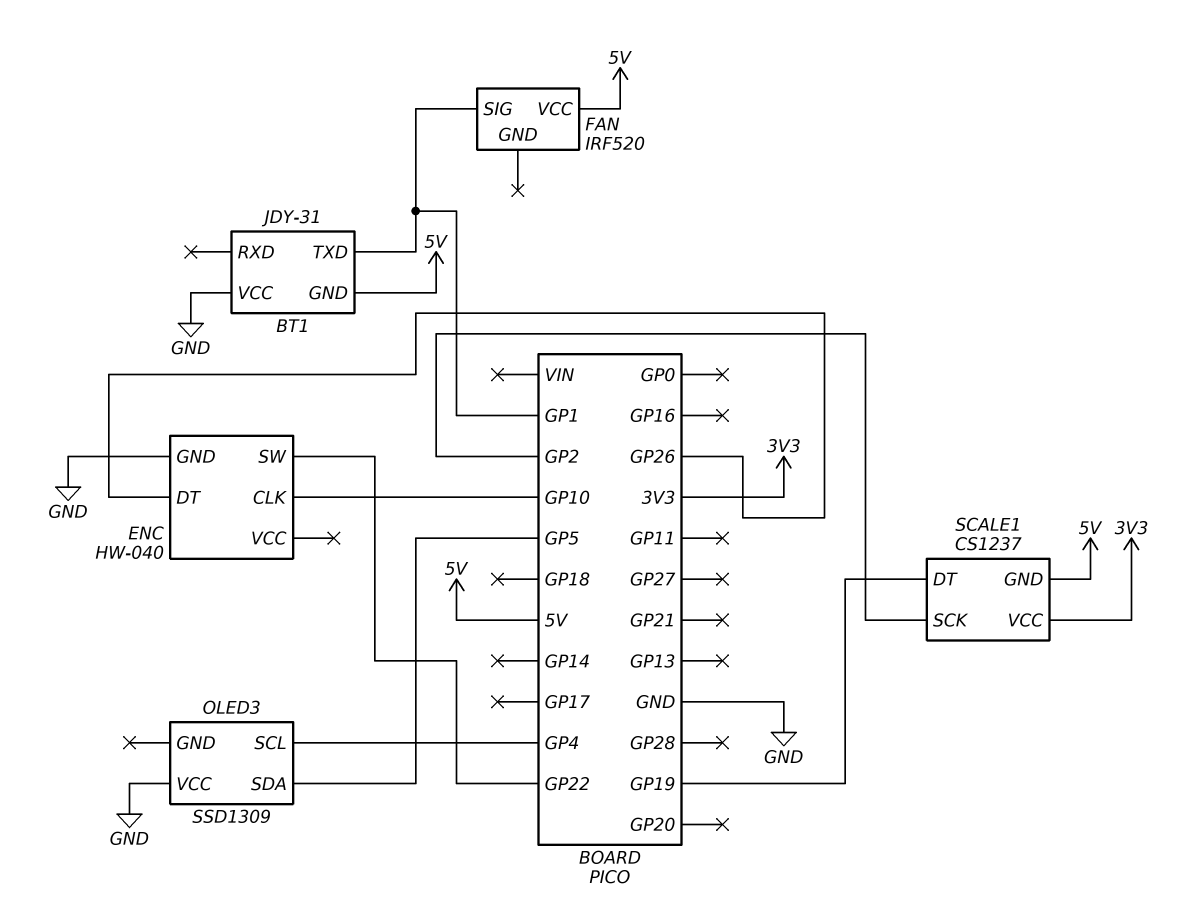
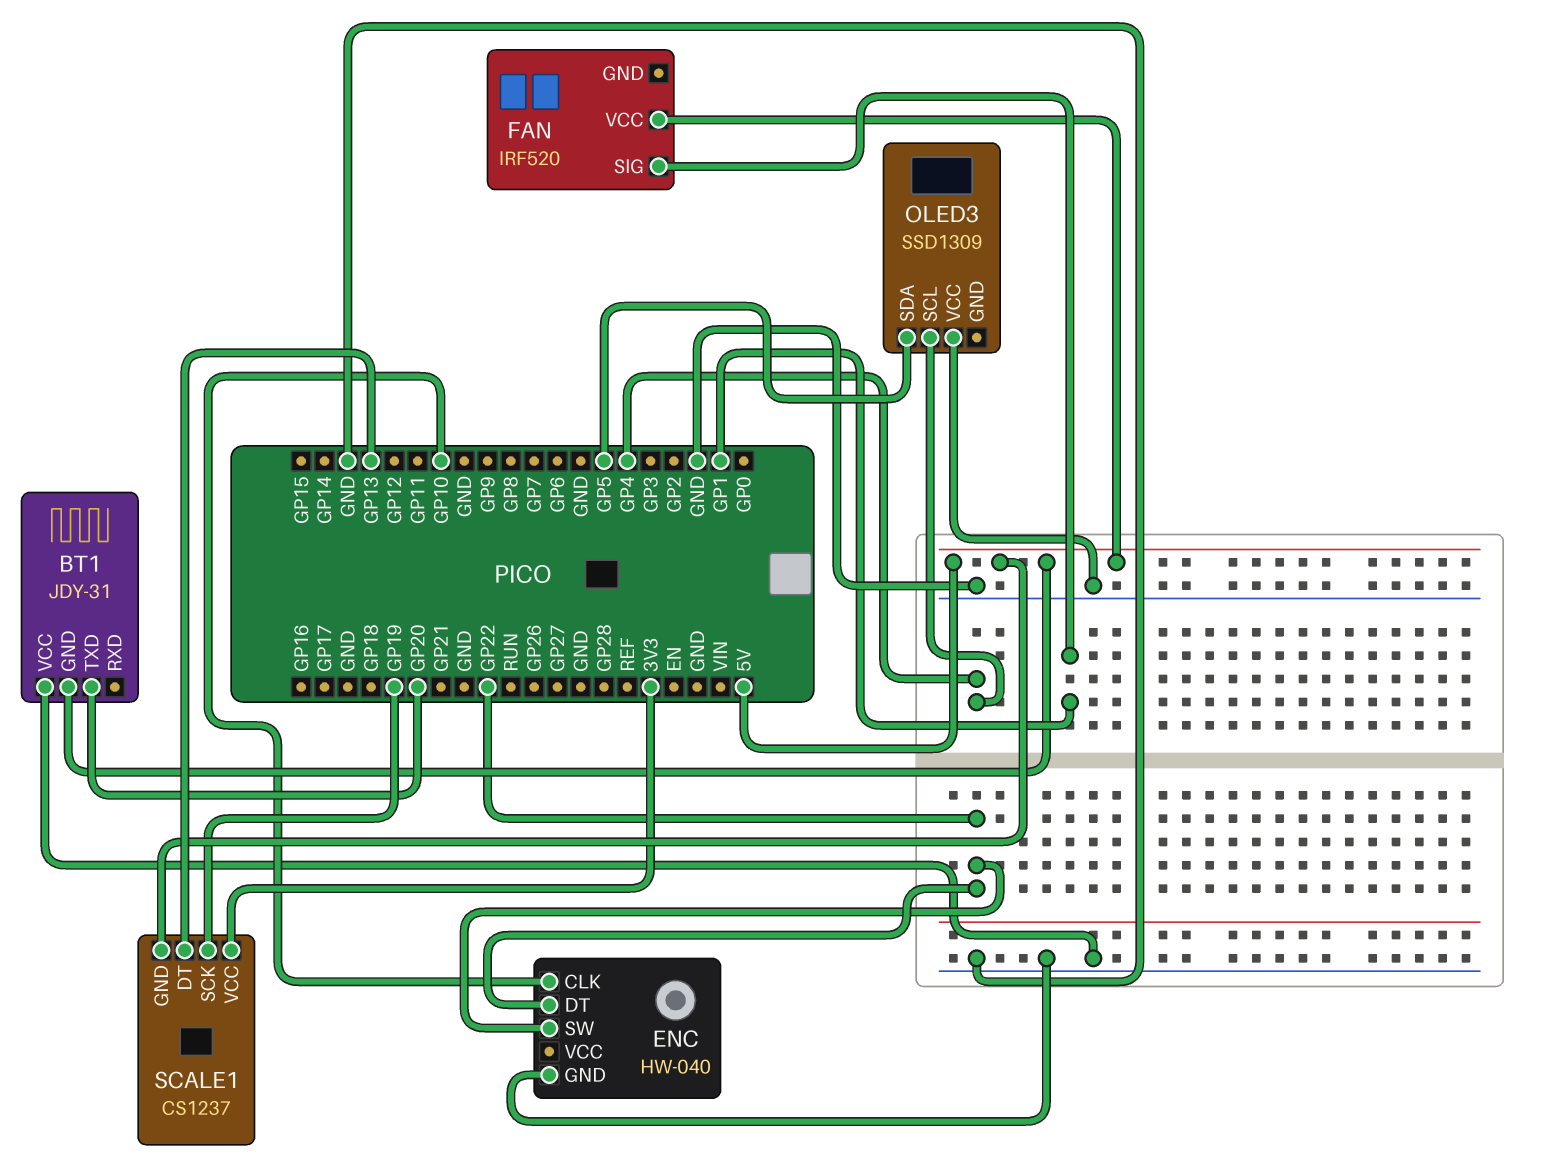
BT1 pin TXD: GP1 -> GP20
ENC pin DT: GP26 -> GP22
SCALE1 pin DT: GP19 -> GP13
SCALE1 pin SCK: GP2 -> GP19

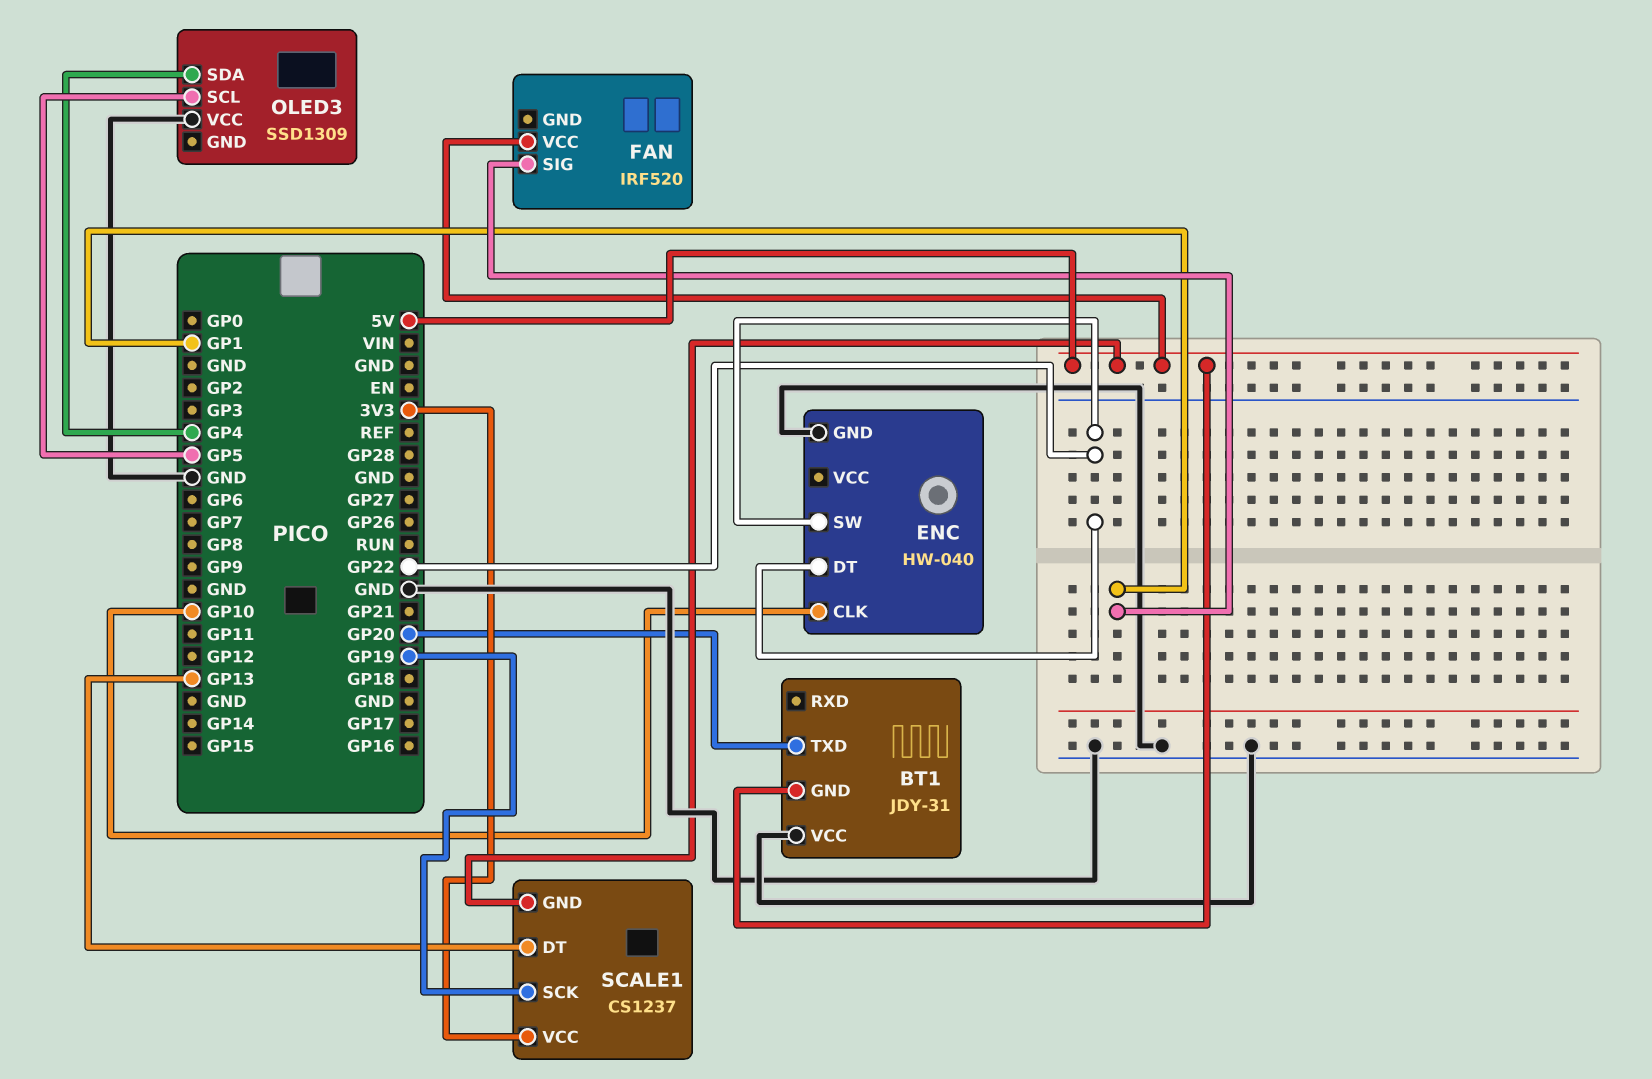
OLED3 pin SCL: GP4 -> GP5
OLED3 pin SDA: GP5 -> GP4

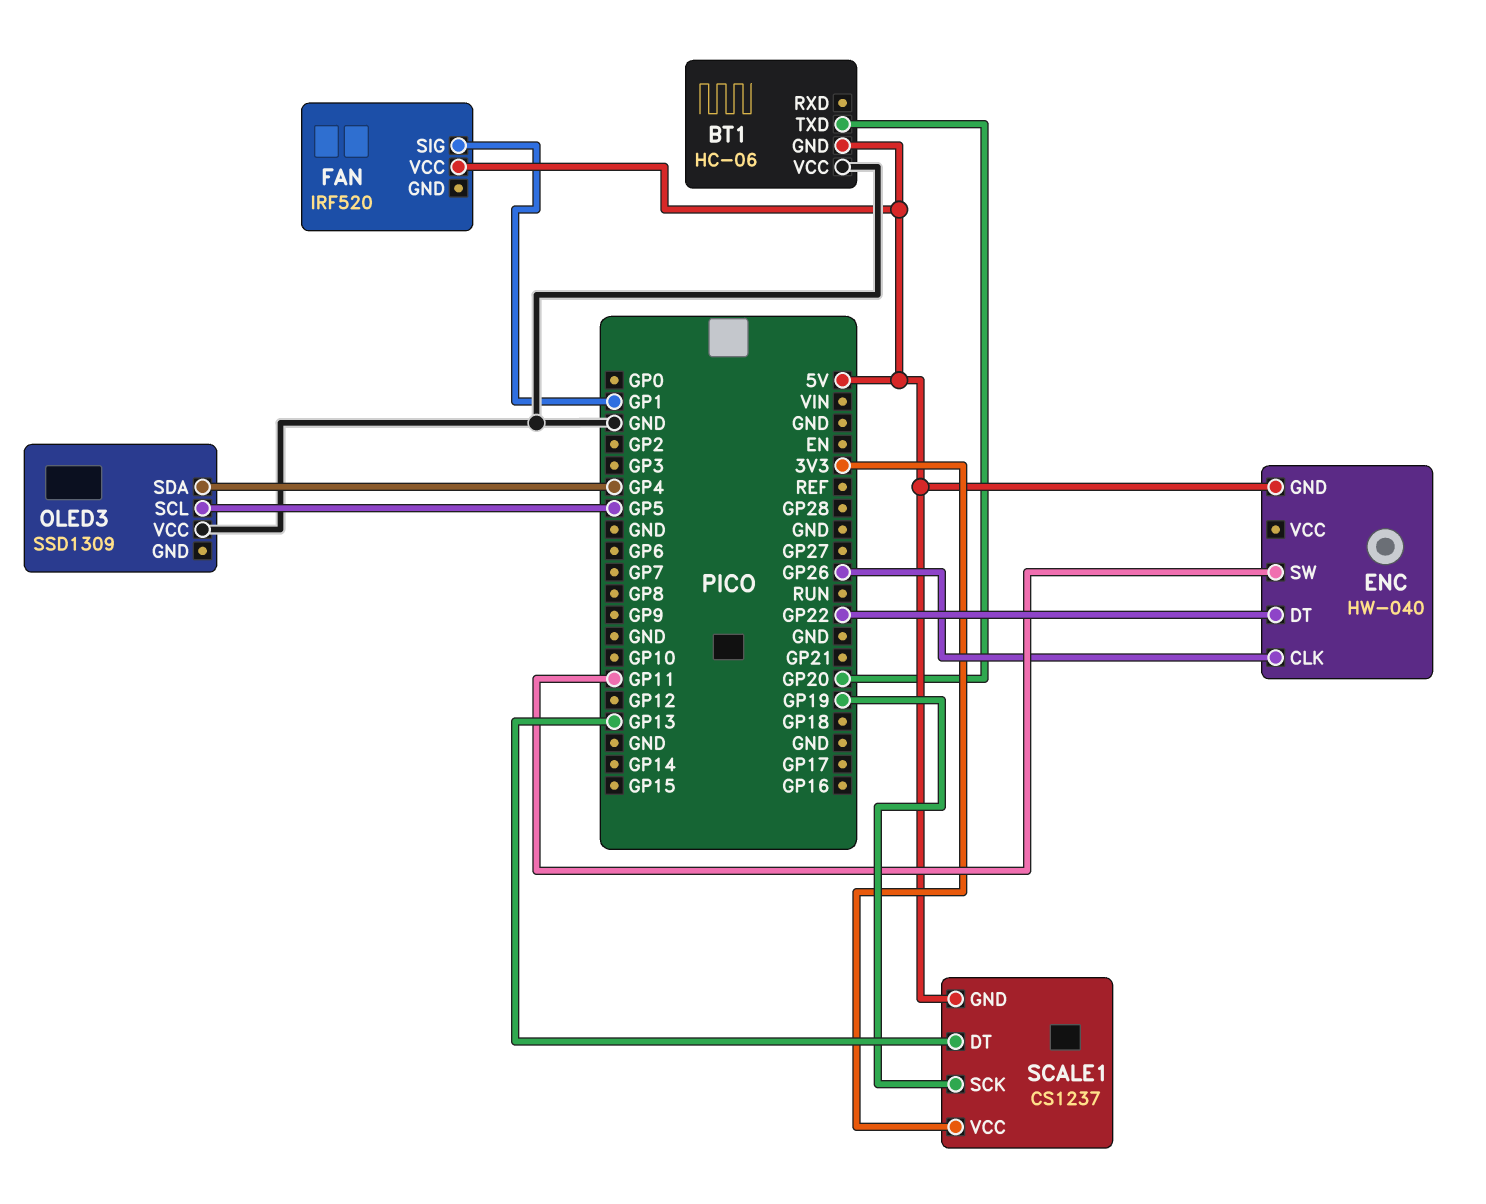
BT1: JDY-31 -> HC-06
ENC pin CLK: GP10 -> GP26
ENC pin GND: GND -> 5V
ENC pin SW: GP22 -> GP11

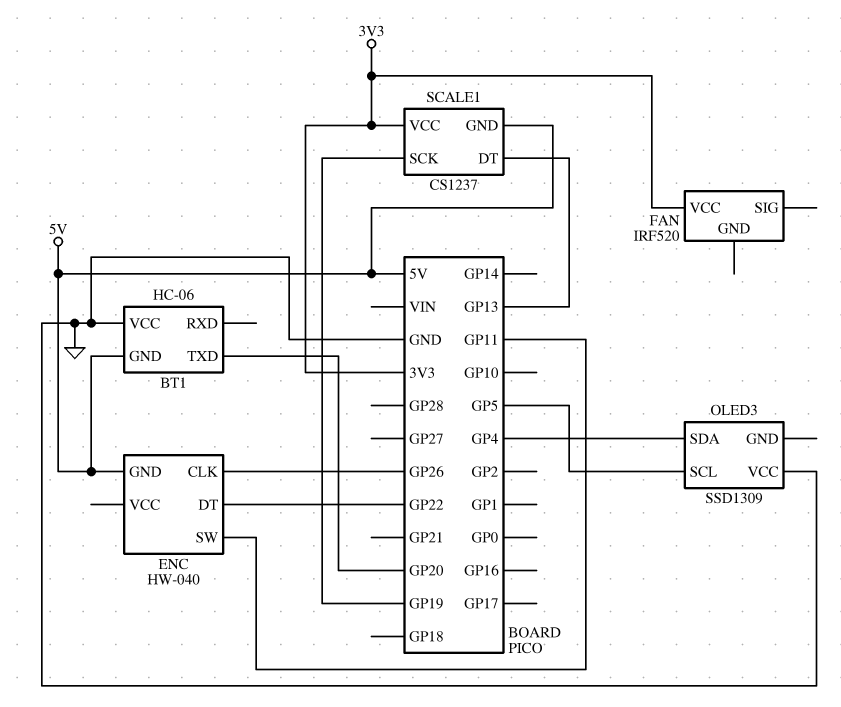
FAN pin SIG: GP1 -> none
FAN pin VCC: 5V -> 3V3

